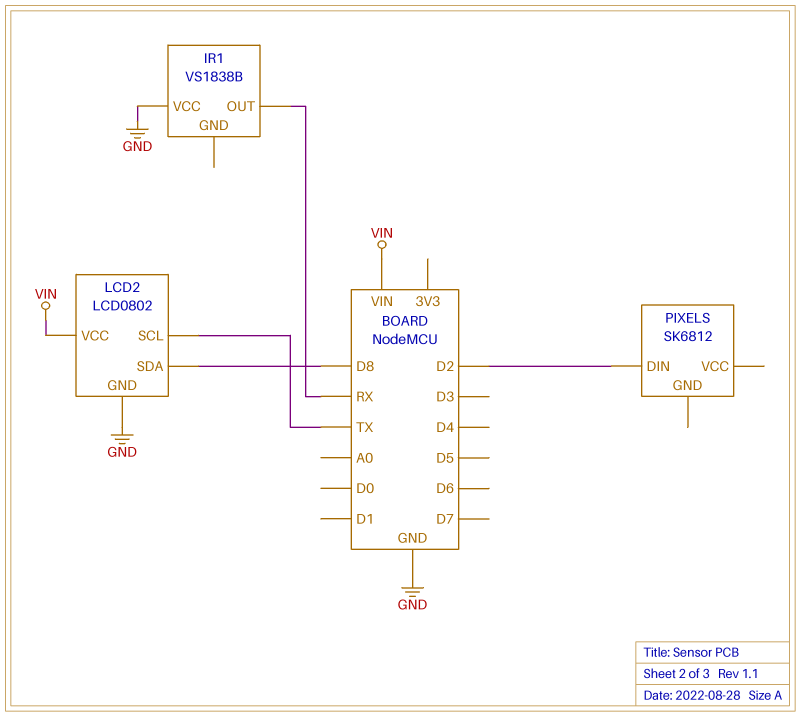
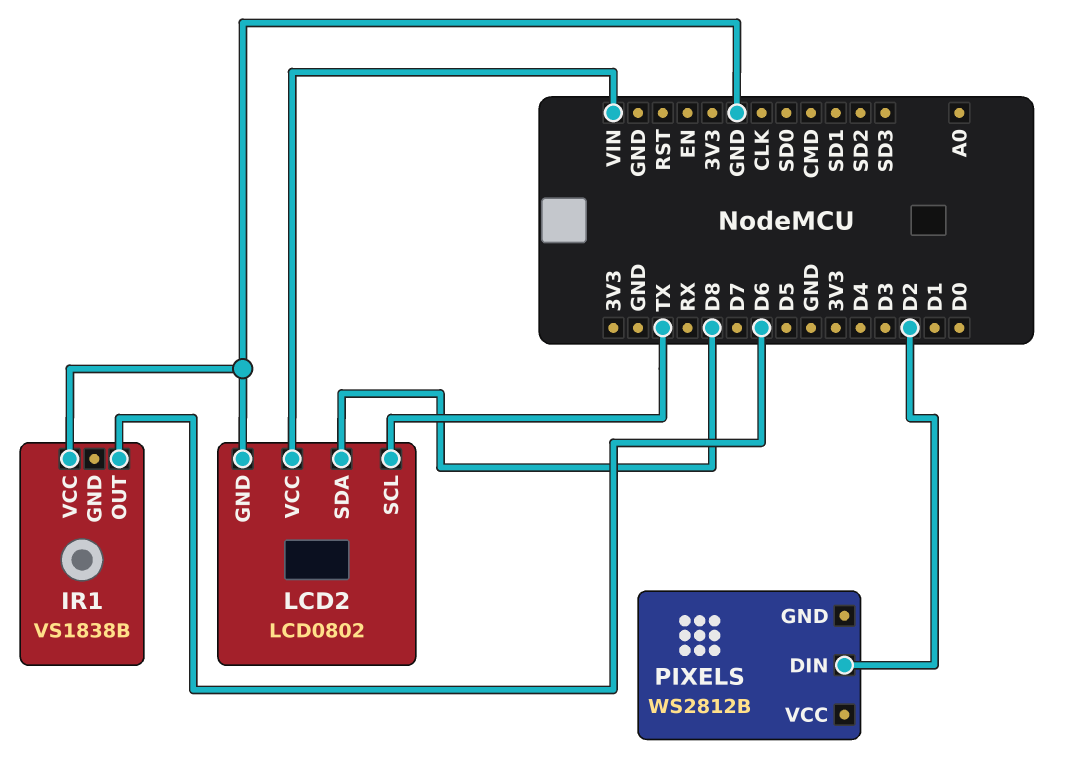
IR1 pin OUT: RX -> D6
PIXELS: SK6812 -> WS2812B

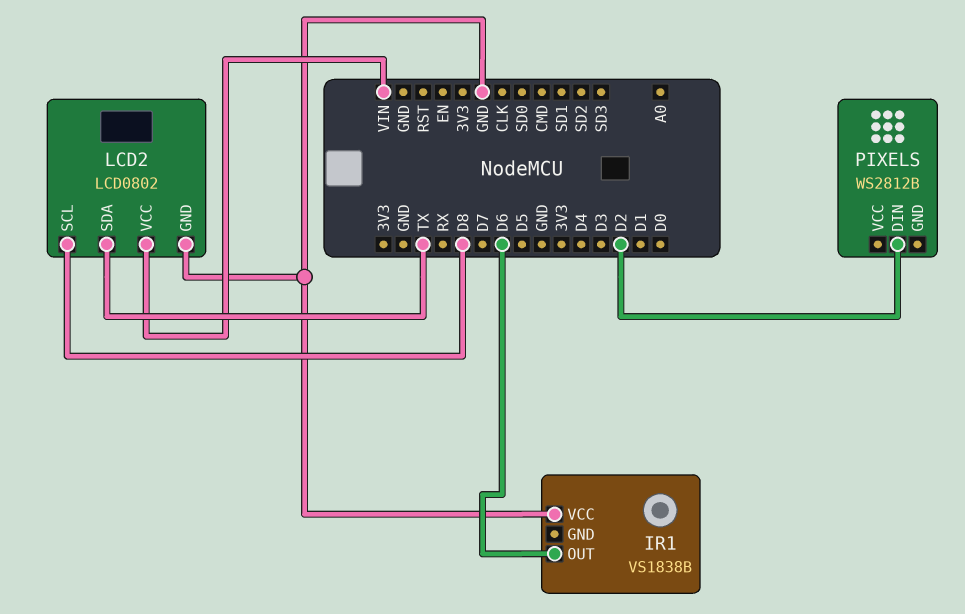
LCD2 pin SCL: TX -> D8
LCD2 pin SDA: D8 -> TX

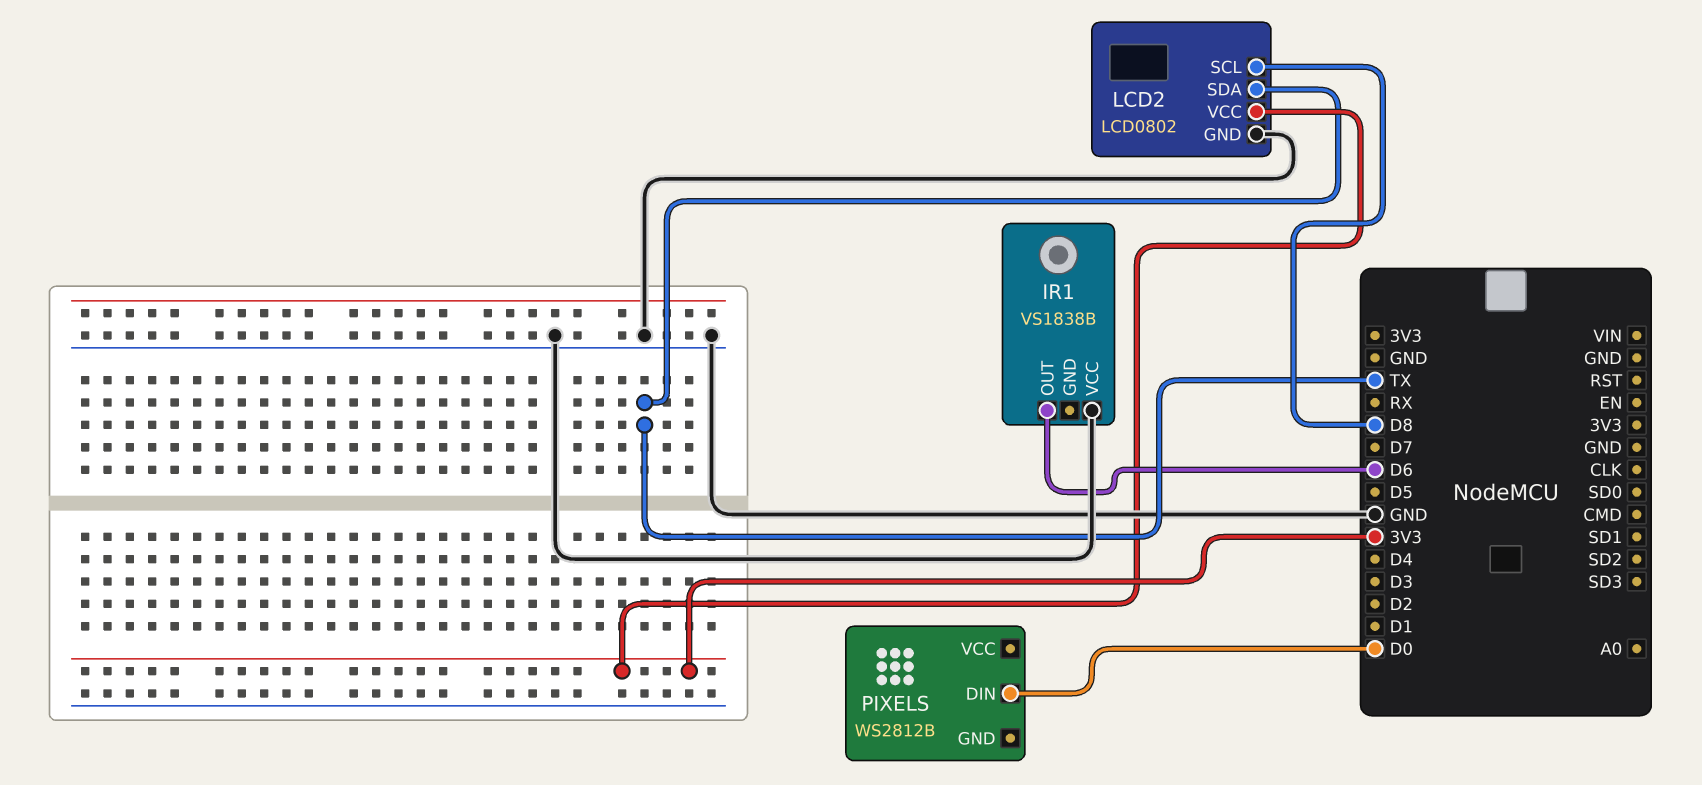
LCD2 pin VCC: VIN -> 3V3
PIXELS pin DIN: D2 -> D0

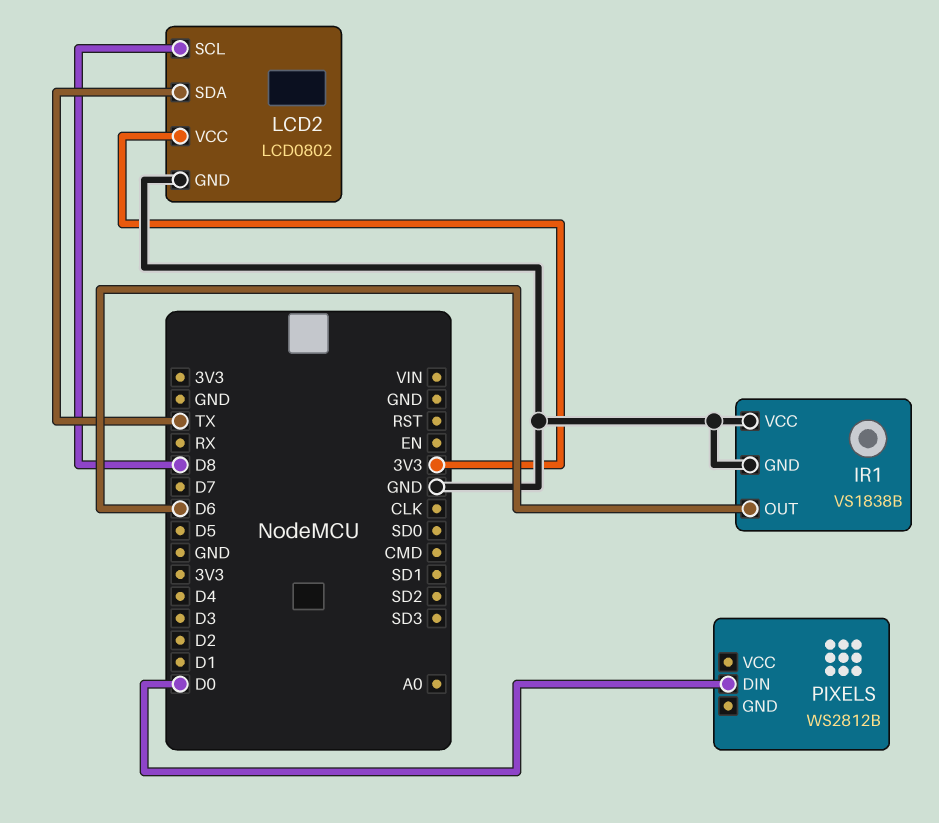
IR1 pin GND: none -> GND

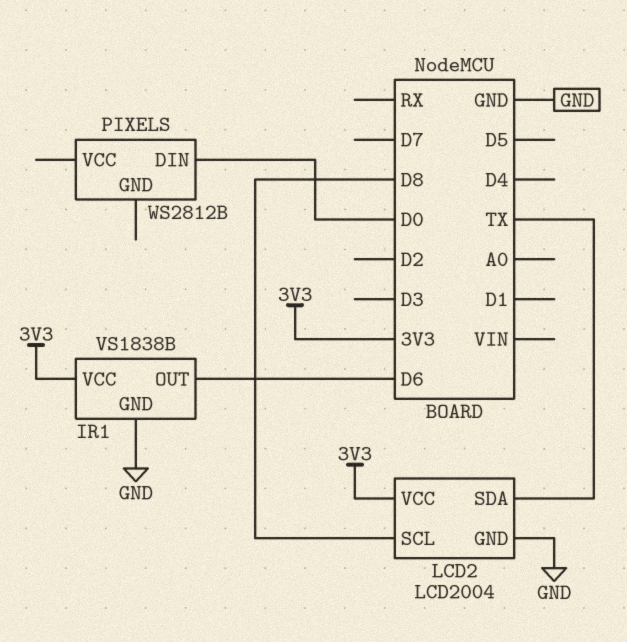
IR1 pin VCC: GND -> 3V3
LCD2: LCD0802 -> LCD2004

